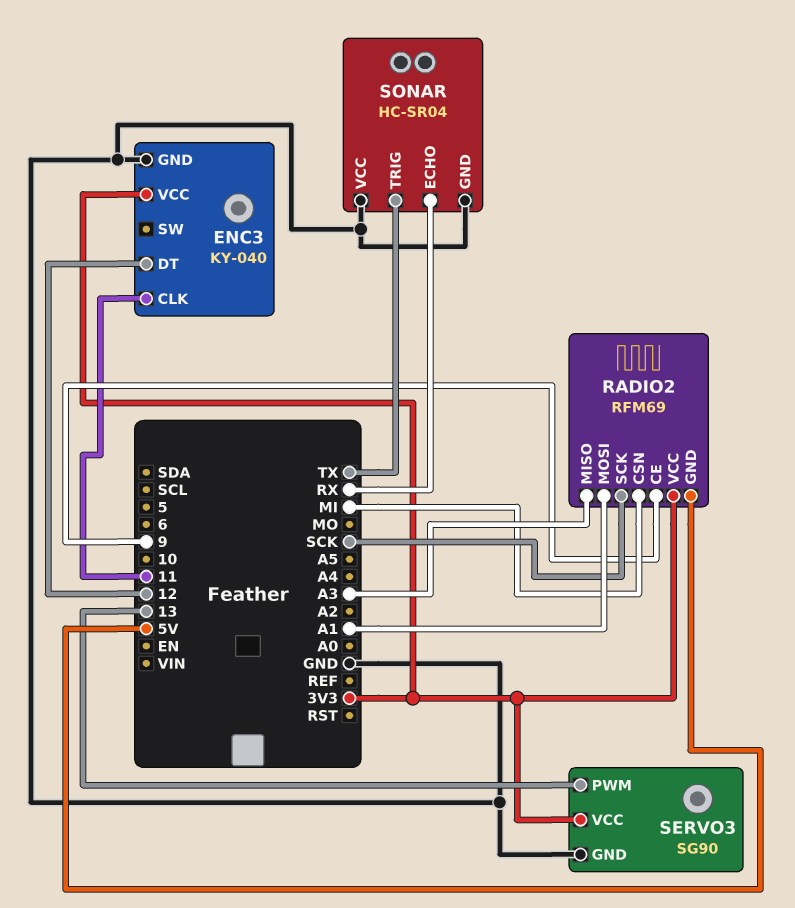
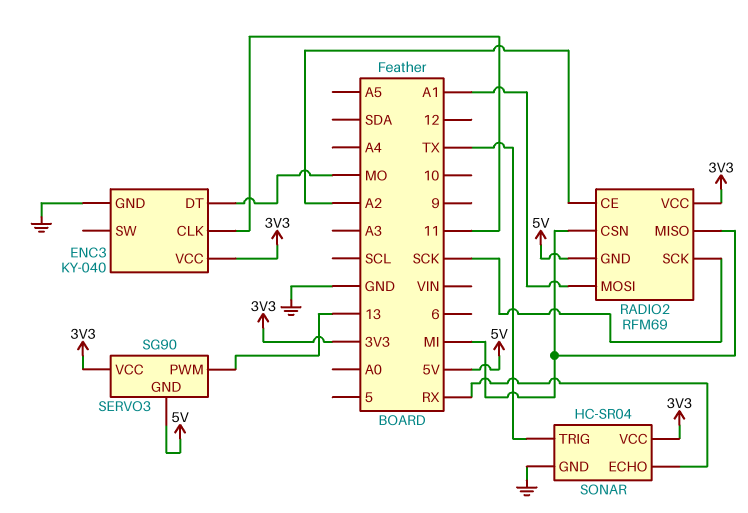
ENC3 pin DT: 12 -> MO
RADIO2 pin CE: 9 -> A2
RADIO2 pin MISO: A3 -> MI
SERVO3 pin GND: GND -> 5V
SONAR pin VCC: GND -> 3V3

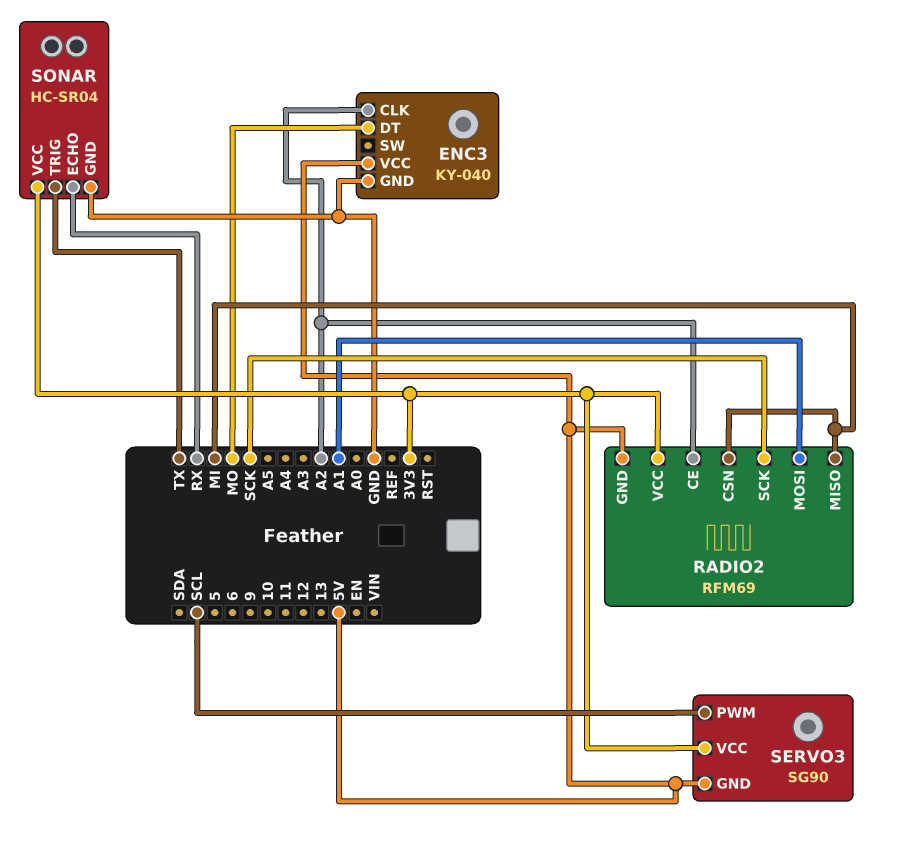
ENC3 pin CLK: 11 -> A2
ENC3 pin VCC: 3V3 -> 5V
SERVO3 pin PWM: 13 -> SCL

